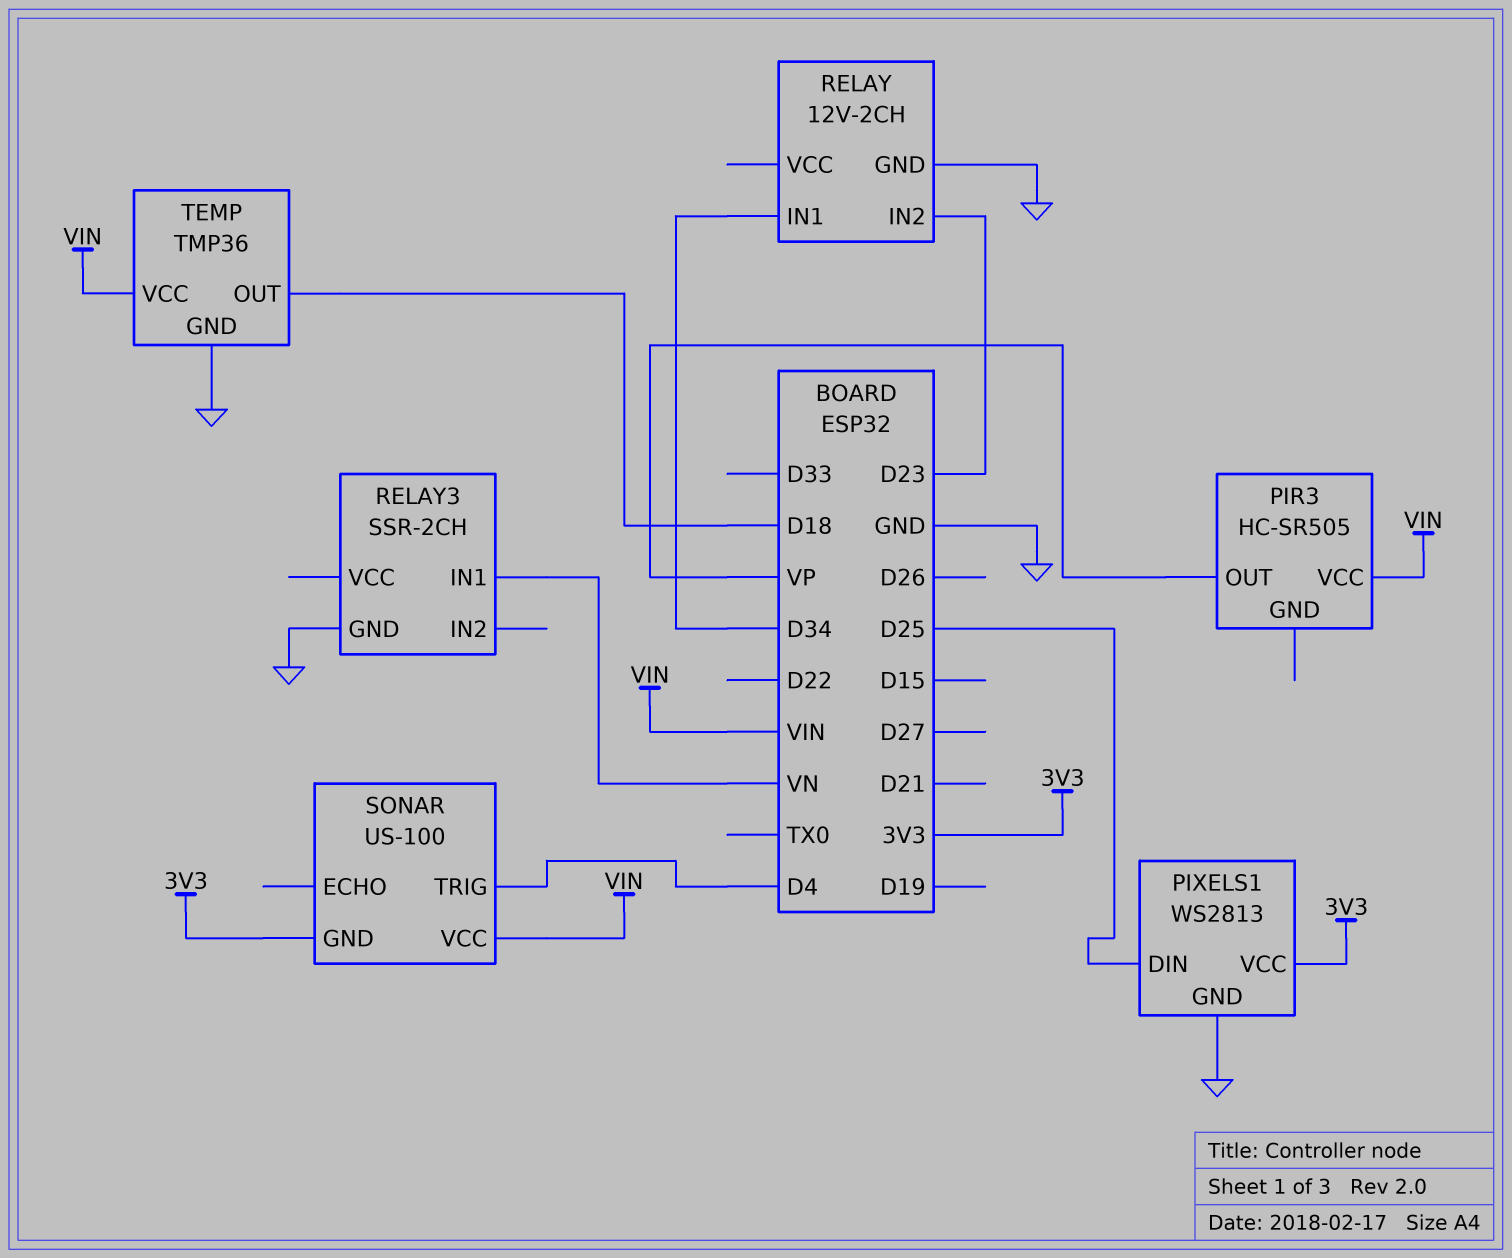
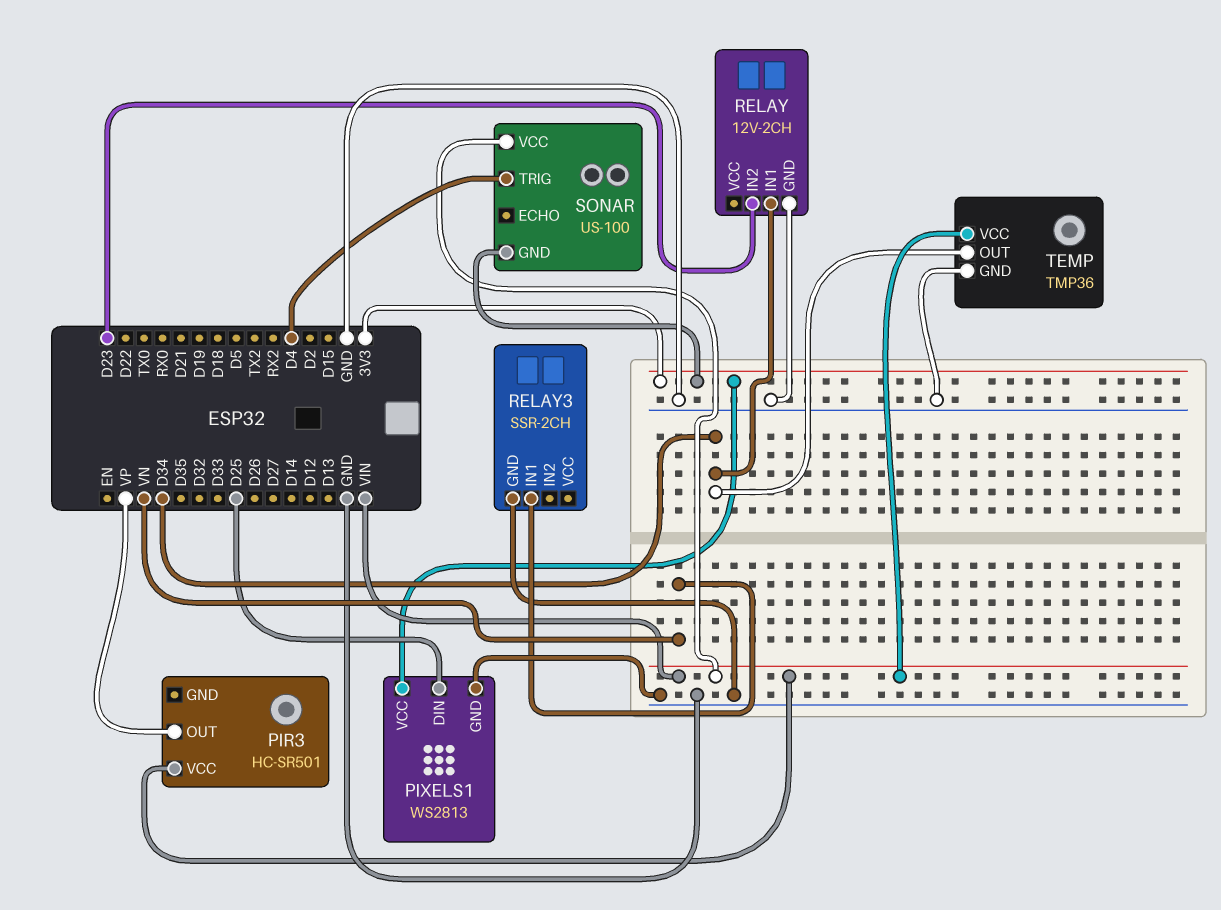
PIR3: HC-SR505 -> HC-SR501
TEMP pin OUT: D18 -> D34

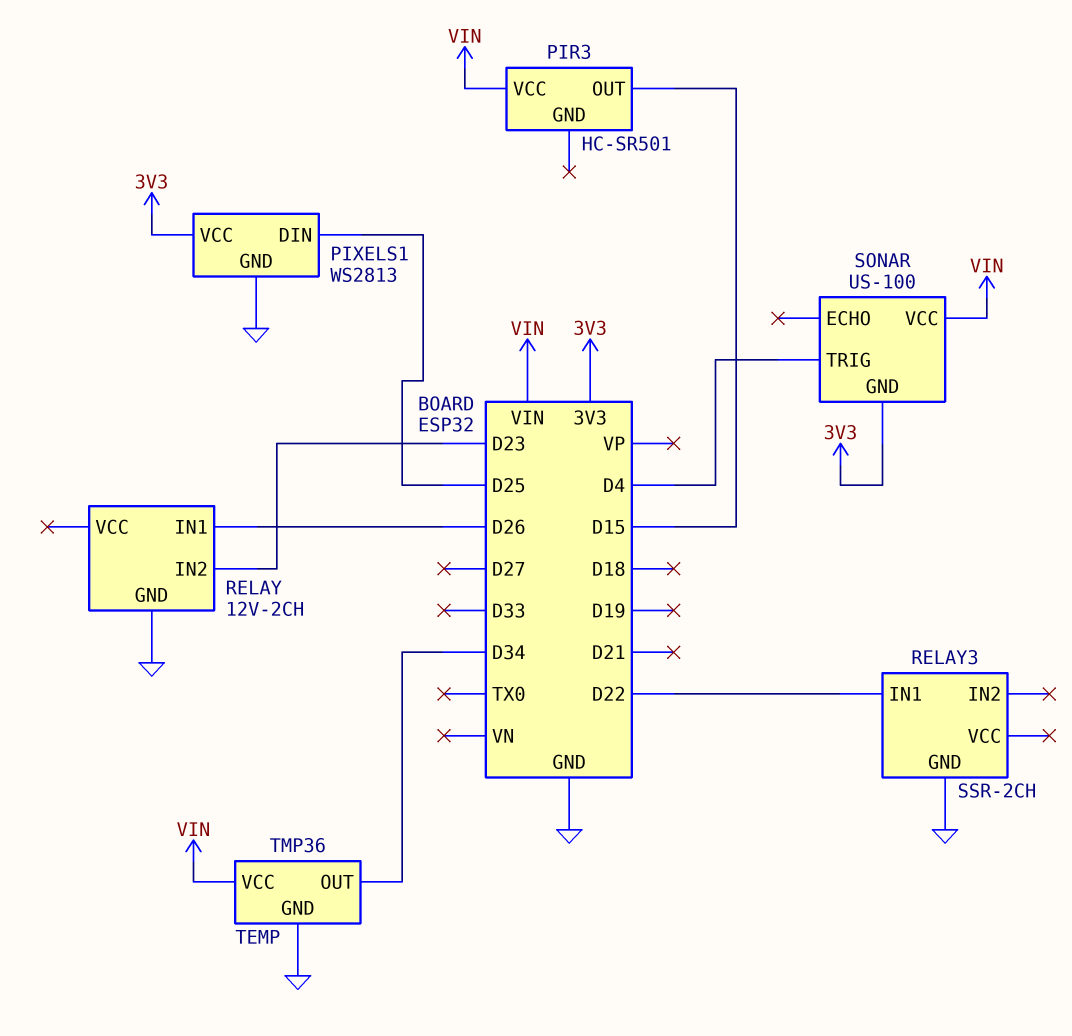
PIR3 pin OUT: VP -> D15
RELAY pin IN1: D34 -> D26
RELAY3 pin IN1: VN -> D22

